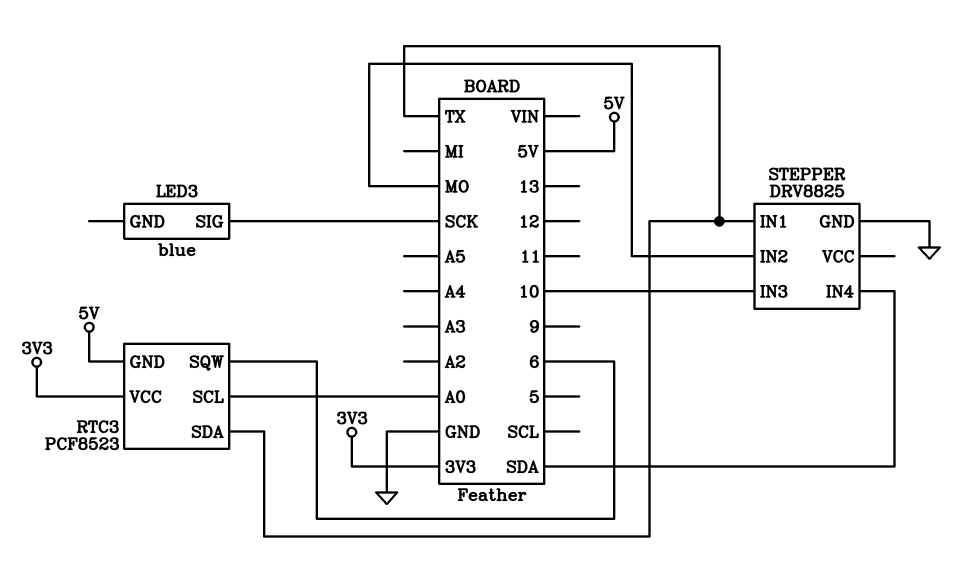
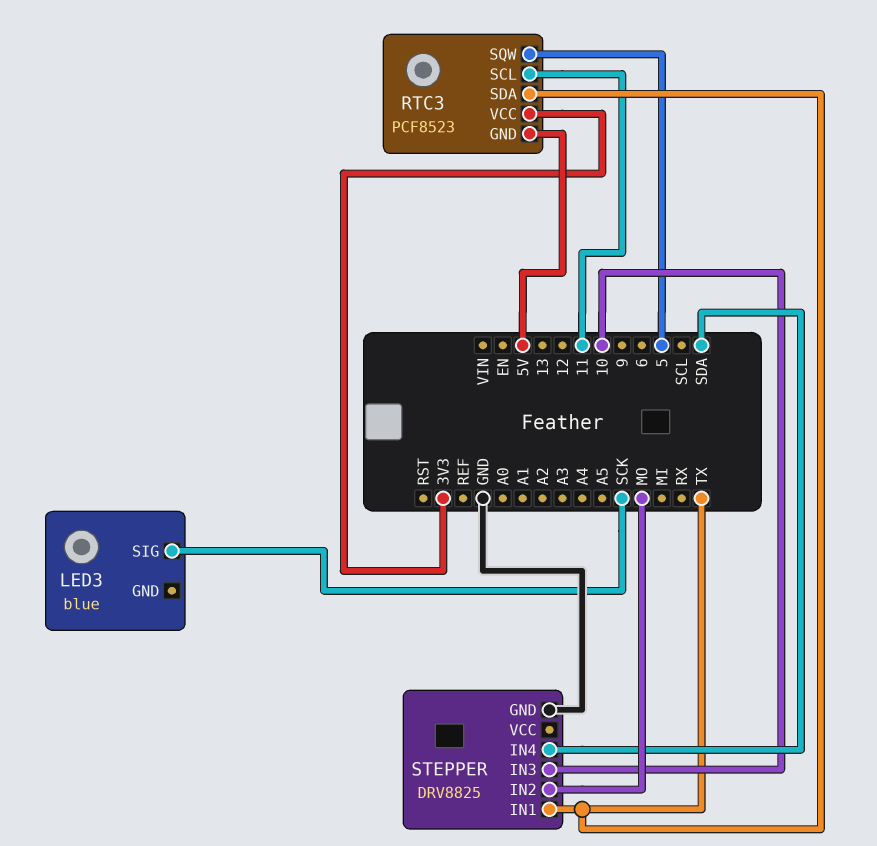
RTC3 pin SCL: A0 -> 11
RTC3 pin SQW: 6 -> 5

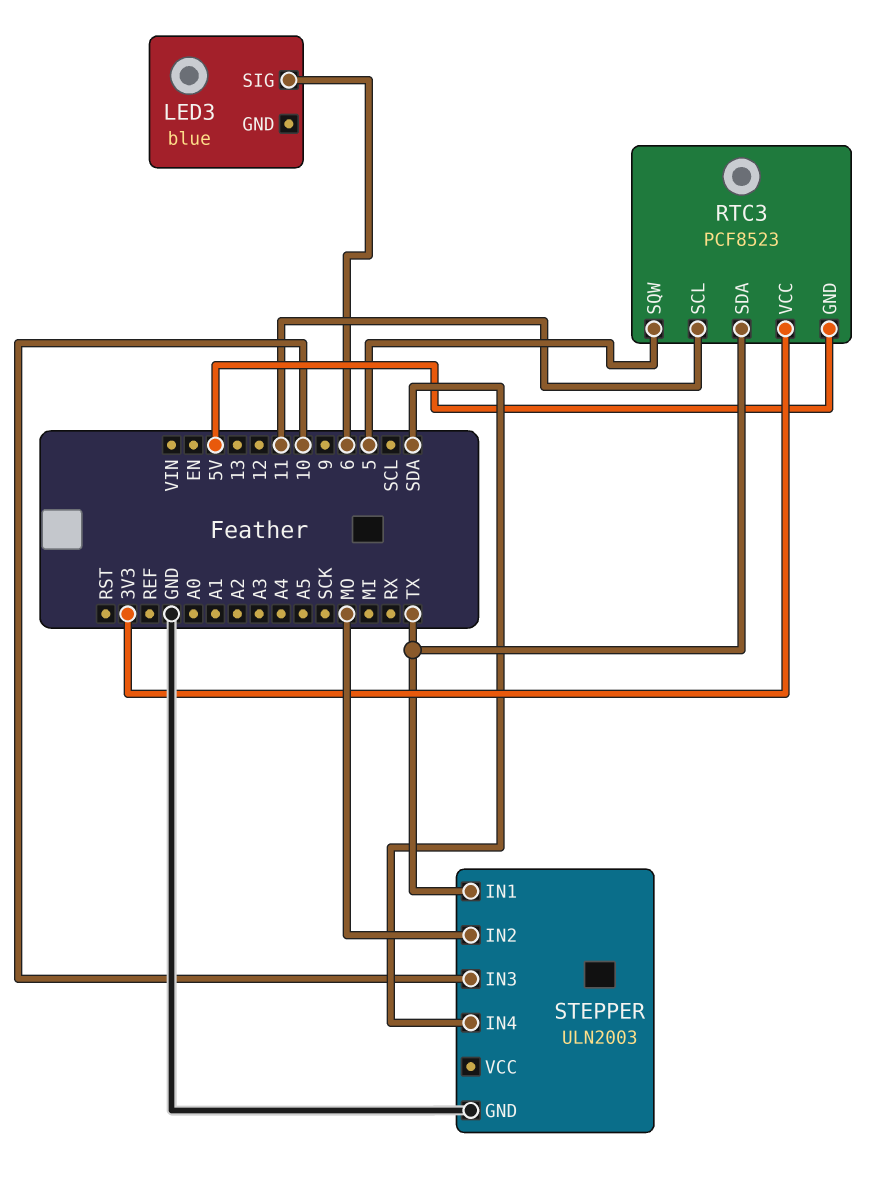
LED3 pin SIG: SCK -> 6
STEPPER: DRV8825 -> ULN2003

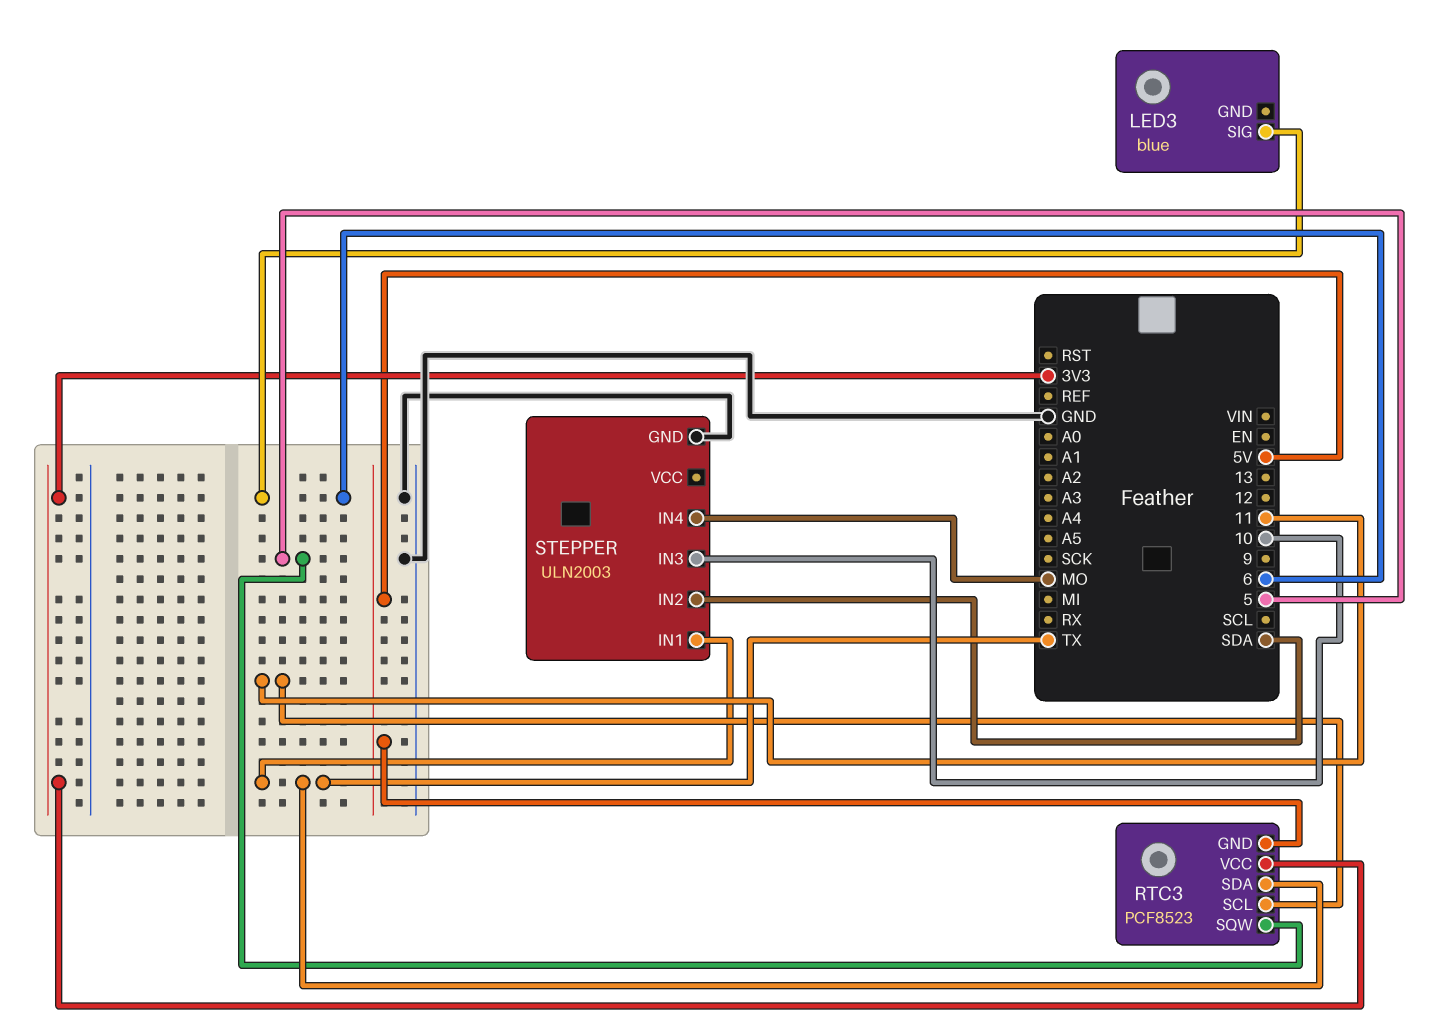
STEPPER pin IN2: MO -> SDA
STEPPER pin IN4: SDA -> MO

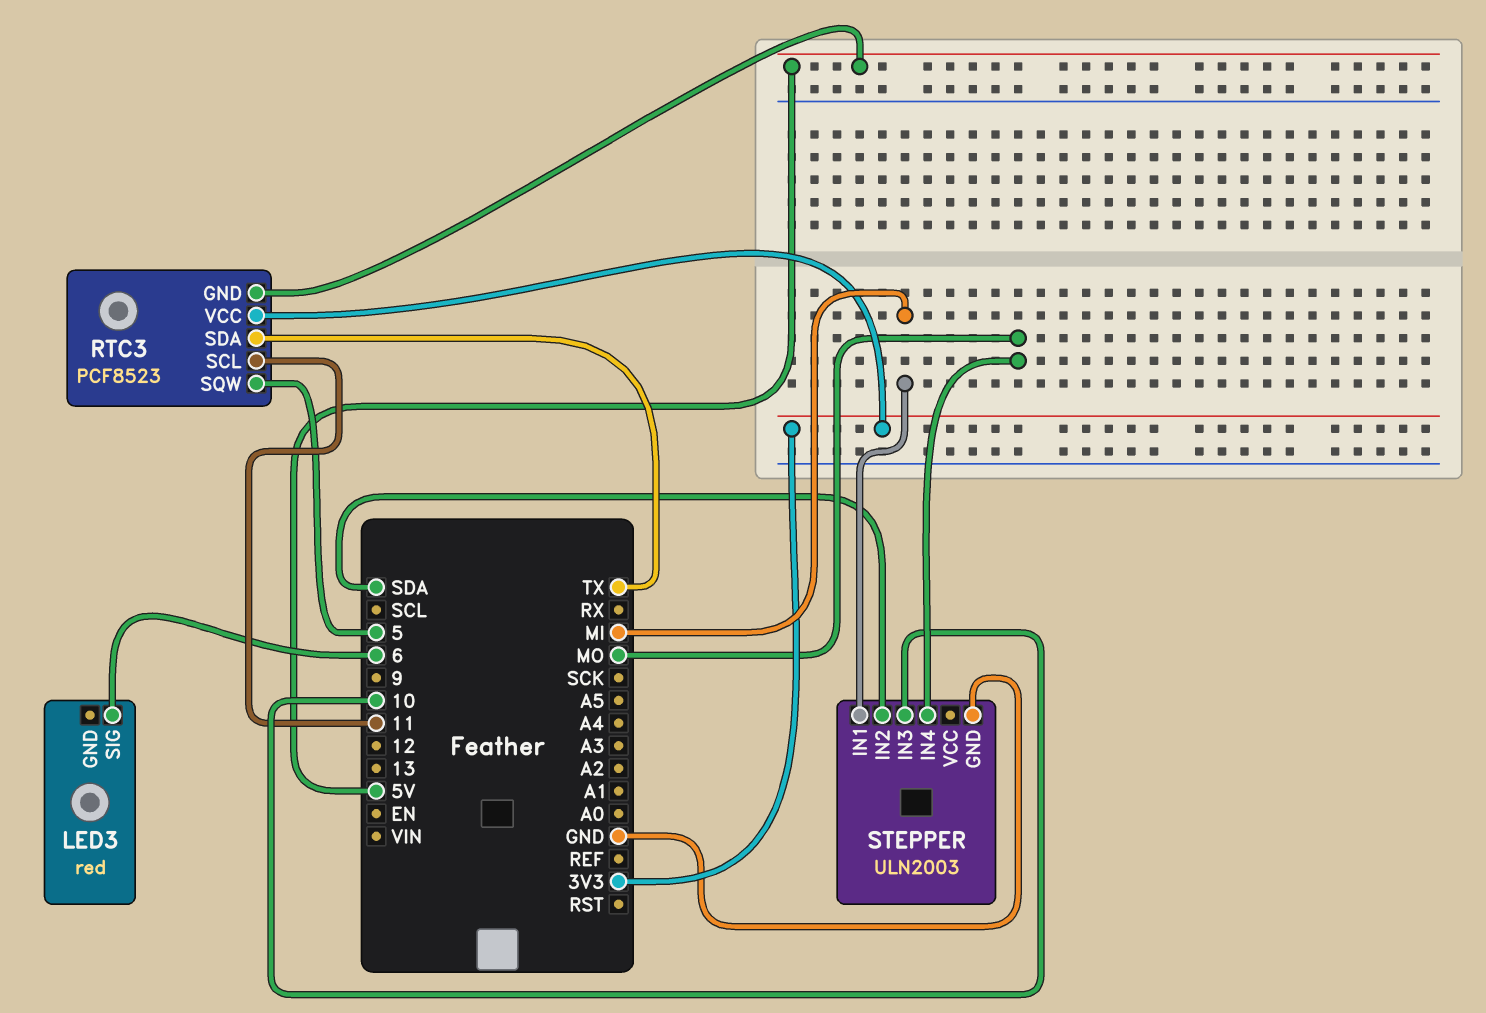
LED3: blue -> red
STEPPER pin IN1: TX -> MI

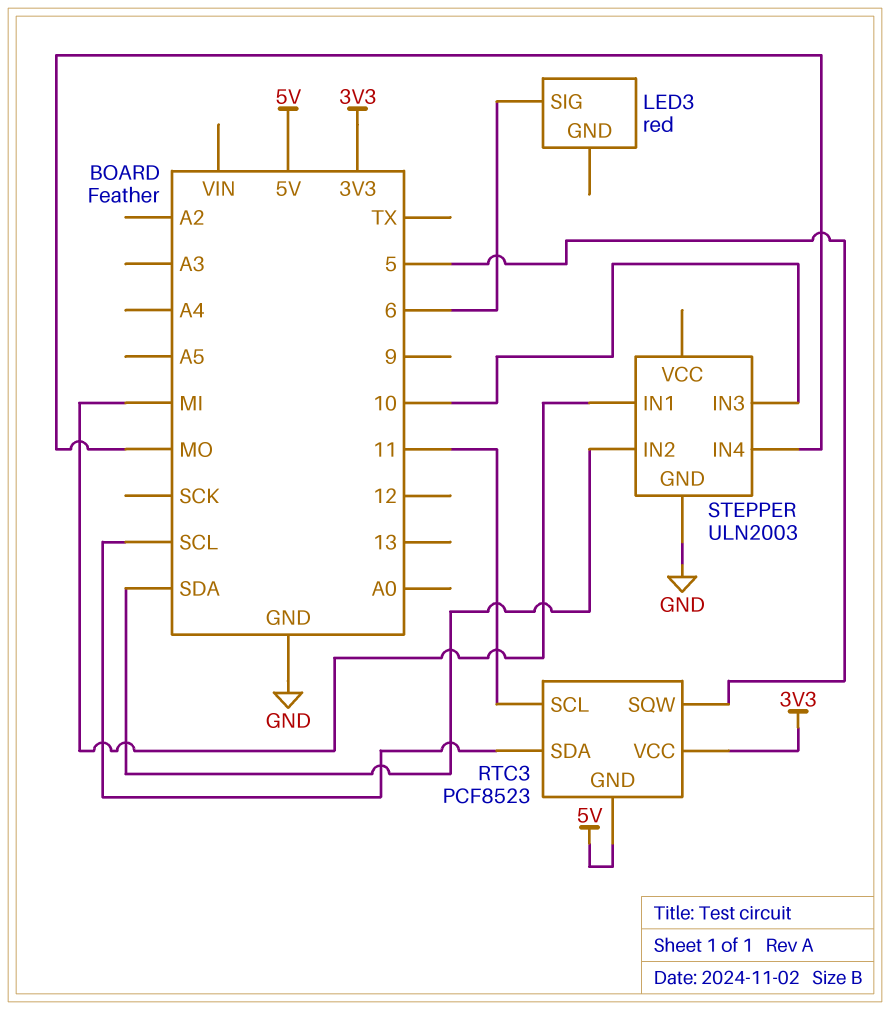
RTC3 pin SDA: TX -> SCL

